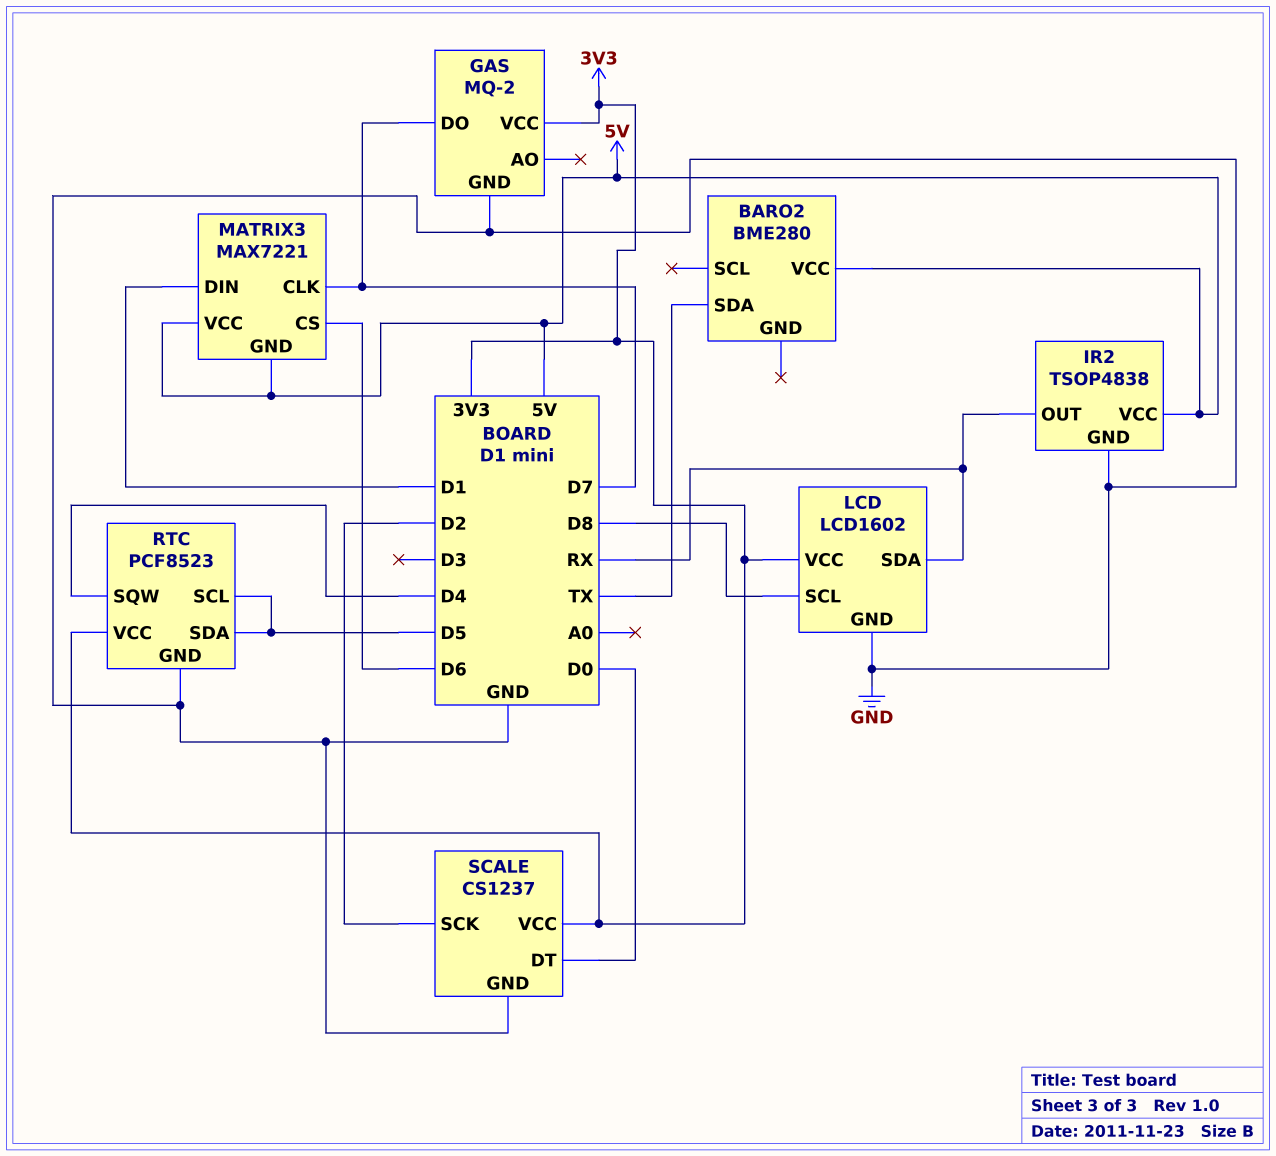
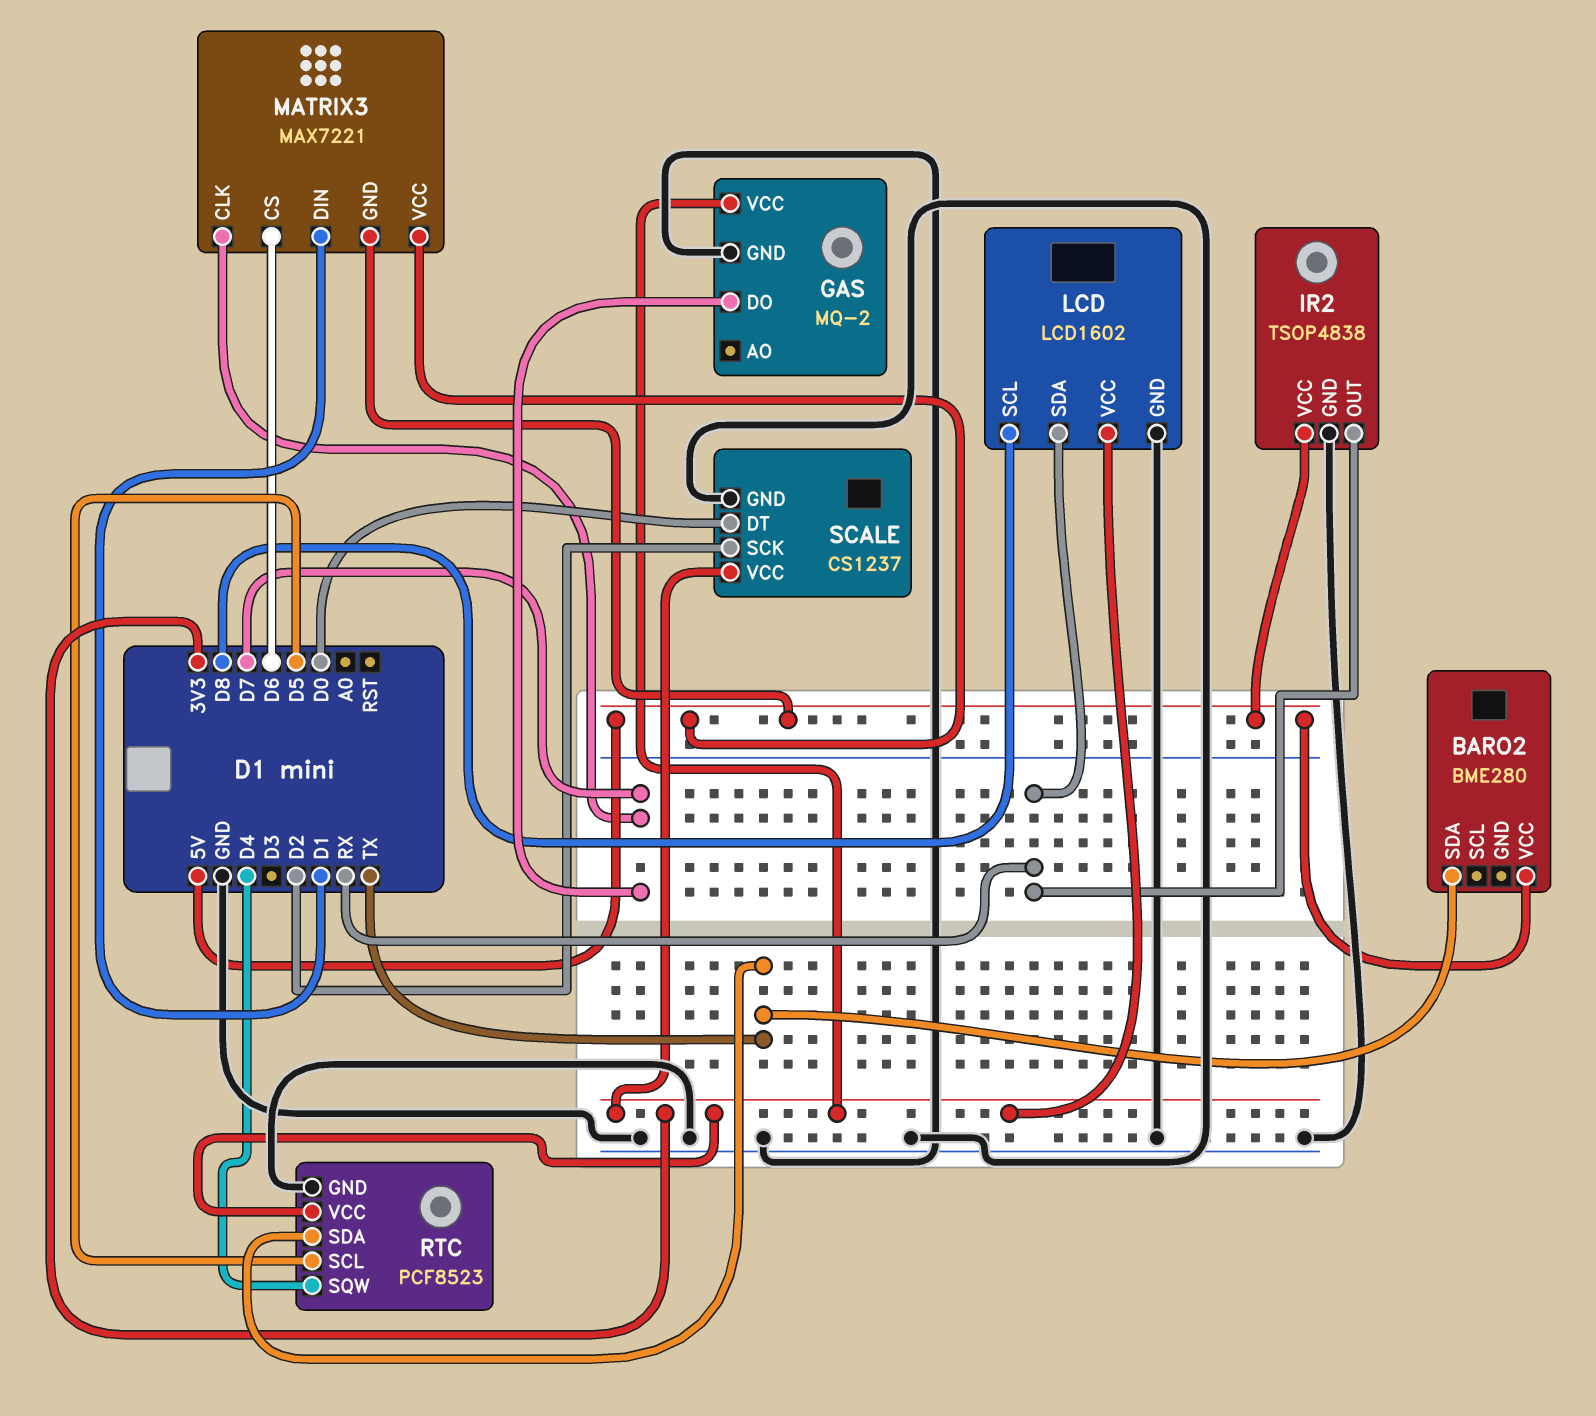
RTC pin SDA: D5 -> TX

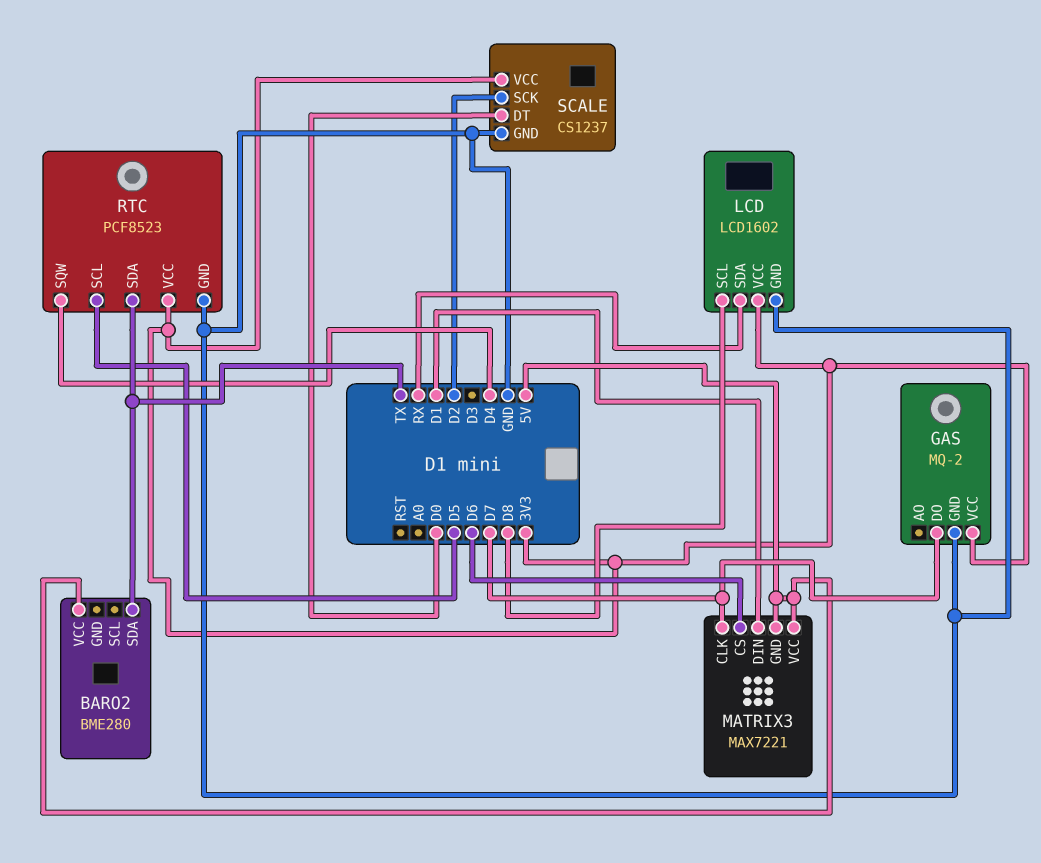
IR2: TSOP4838 -> none
IR2 pin GND: GND -> none
IR2 pin OUT: RX -> none
IR2 pin VCC: 5V -> none

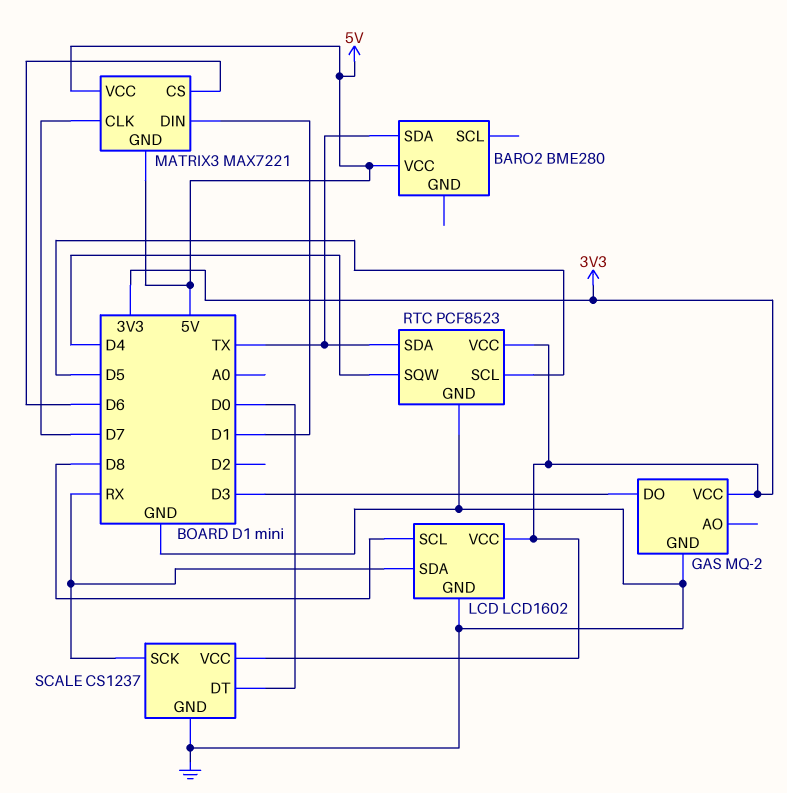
GAS pin DO: D7 -> D3
SCALE pin SCK: D2 -> RX

